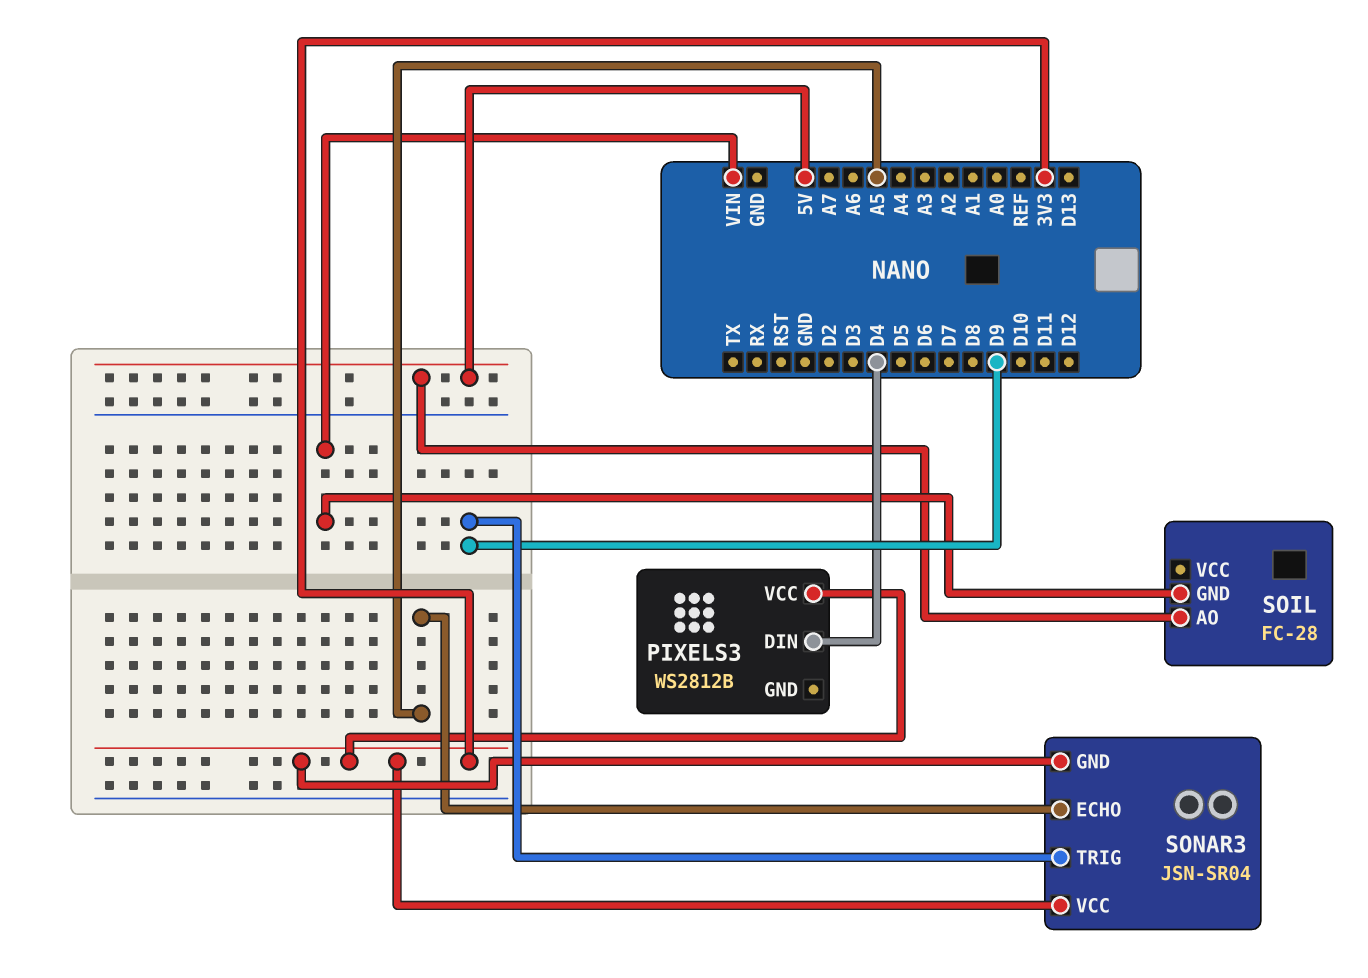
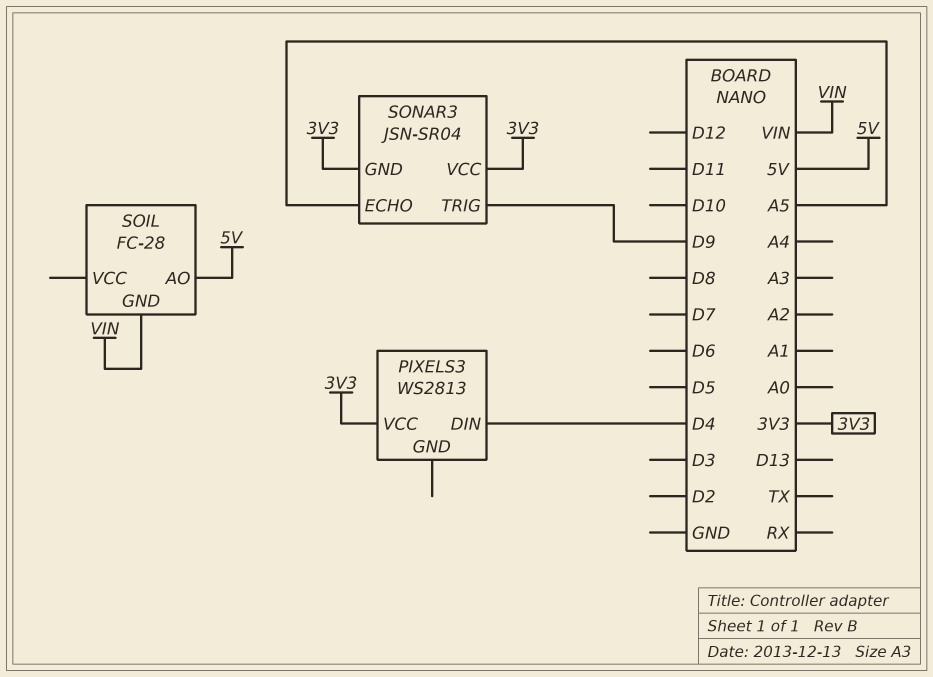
PIXELS3: WS2812B -> WS2813

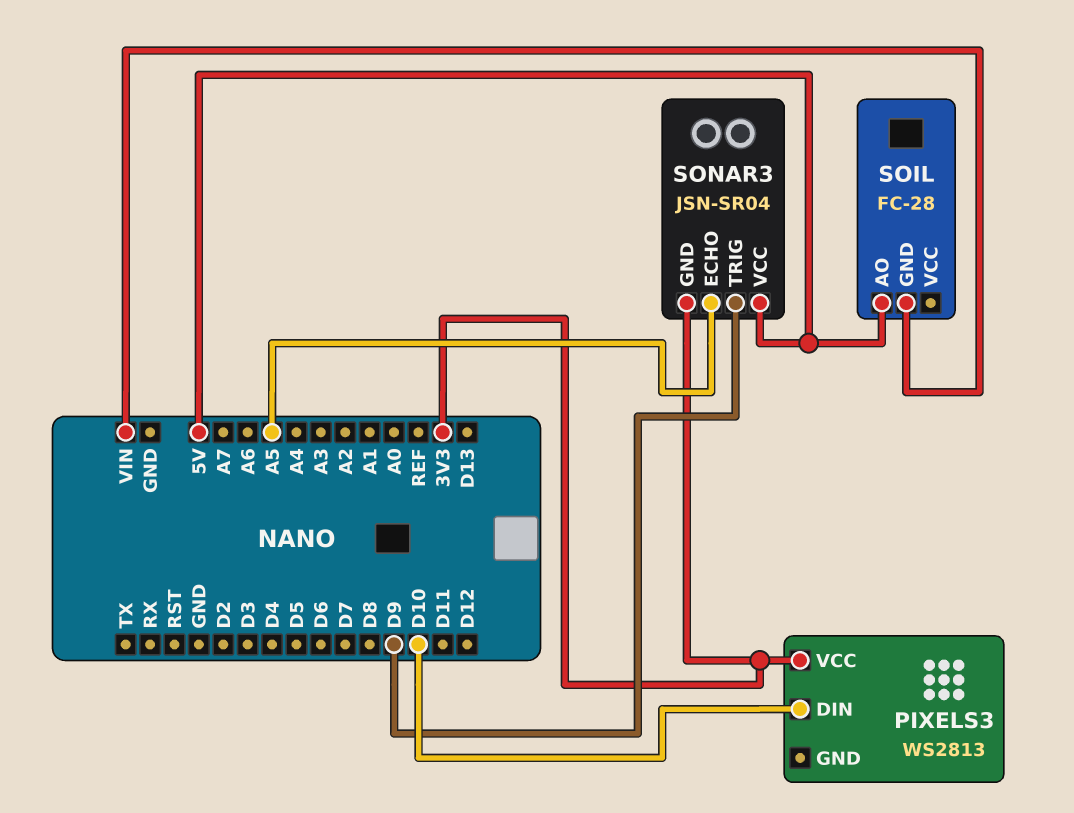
PIXELS3 pin DIN: D4 -> D10
SONAR3 pin VCC: 3V3 -> 5V

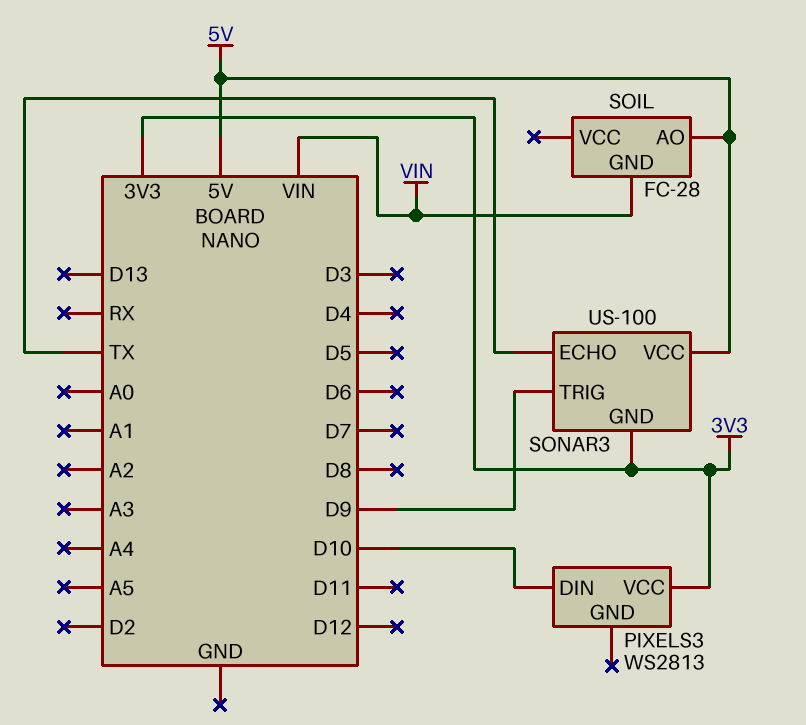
SONAR3: JSN-SR04 -> US-100
SONAR3 pin ECHO: A5 -> TX

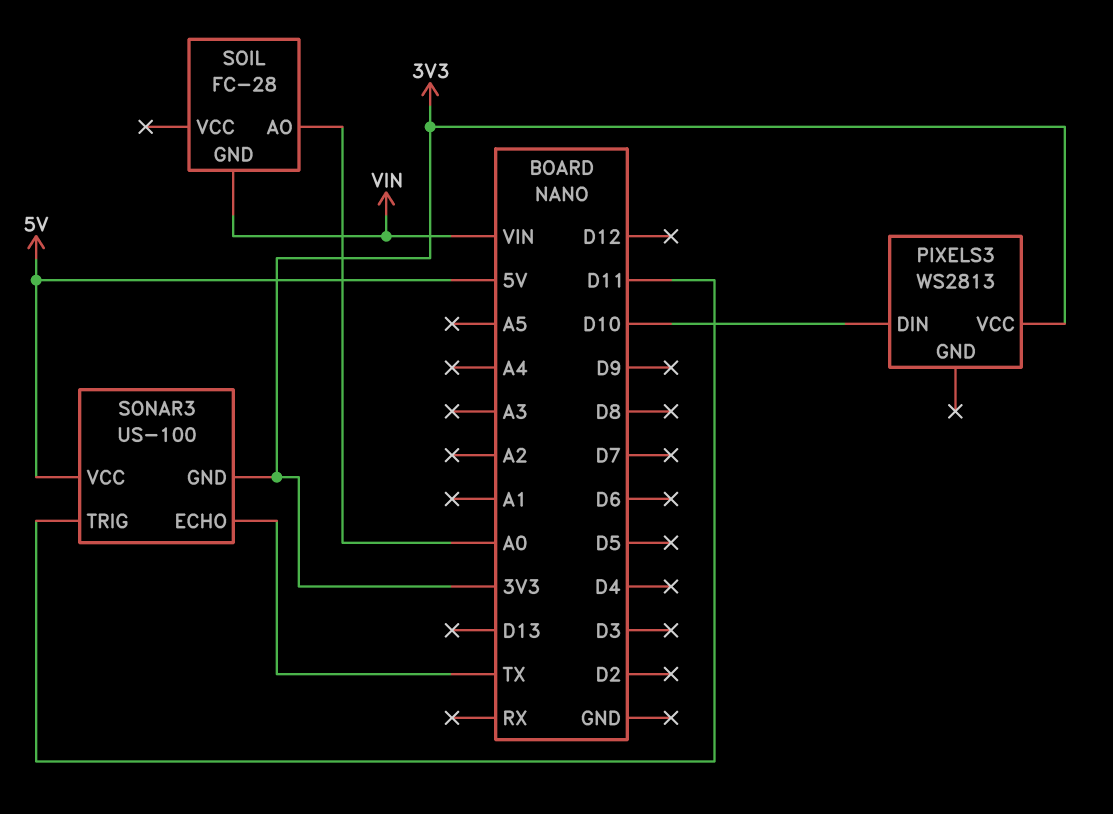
SOIL pin AO: 5V -> A0
SONAR3 pin TRIG: D9 -> D11

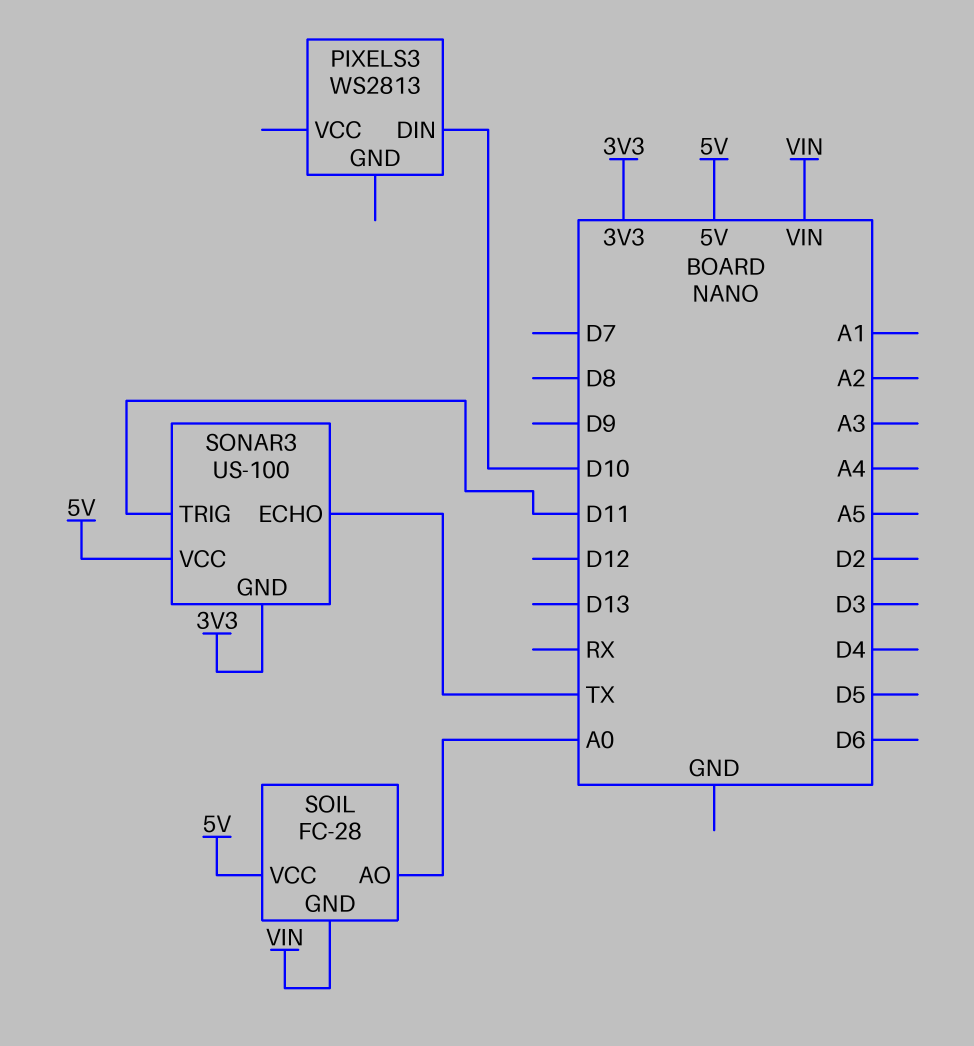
PIXELS3 pin VCC: 3V3 -> none
SOIL pin VCC: none -> 5V

